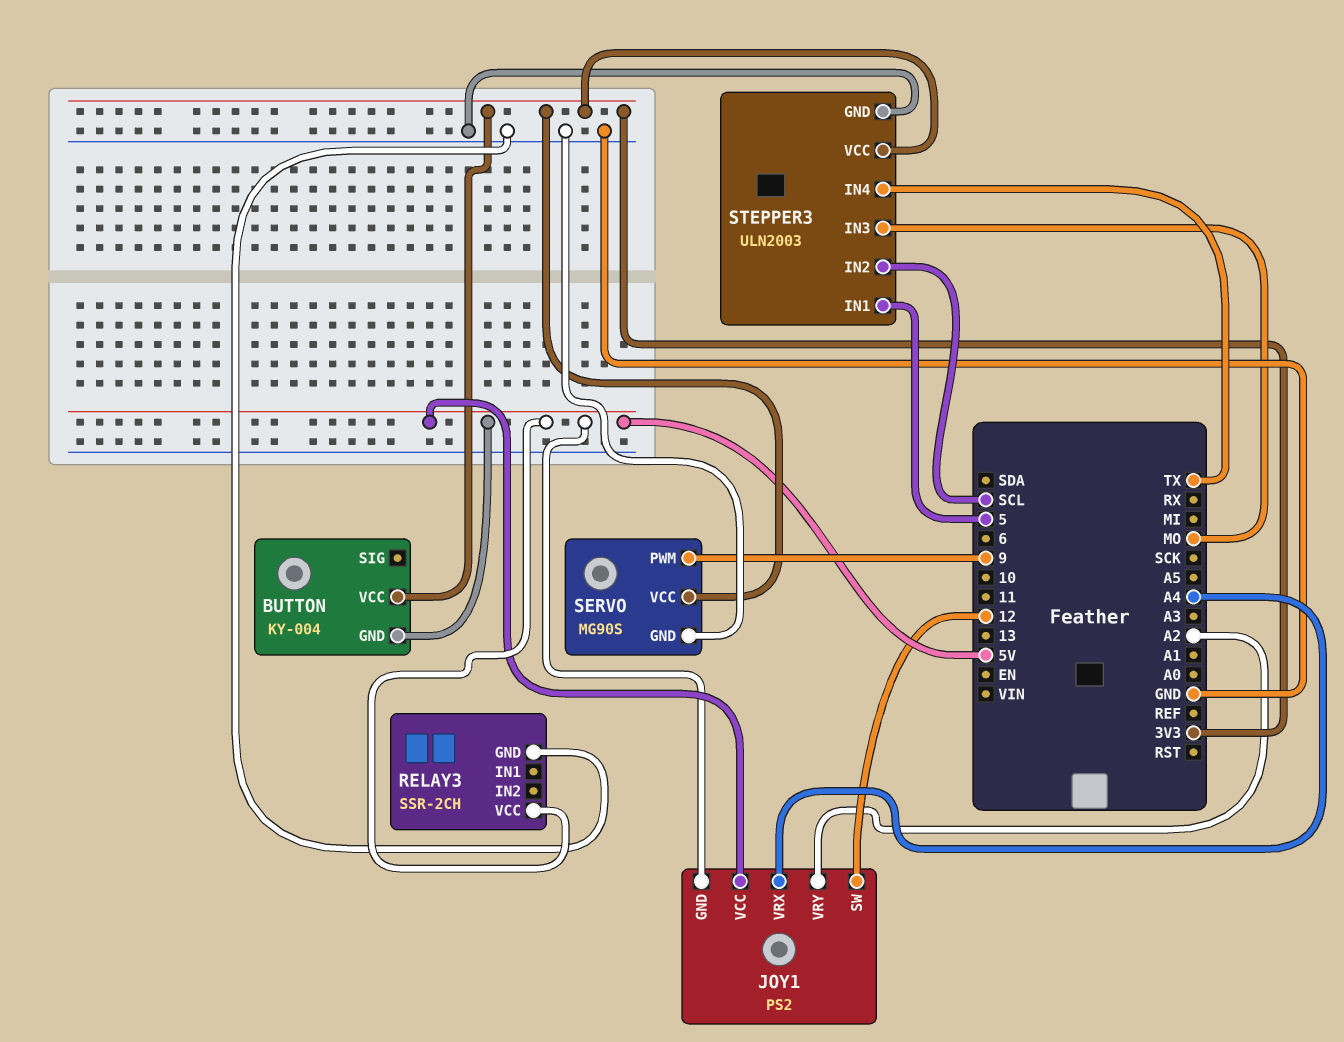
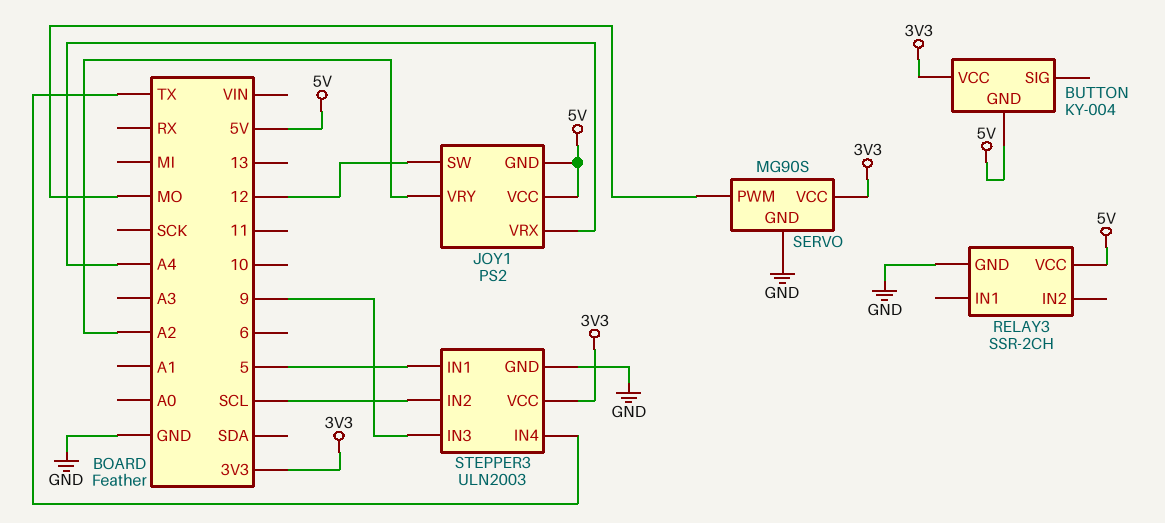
SERVO pin PWM: 9 -> MO
STEPPER3 pin IN3: MO -> 9

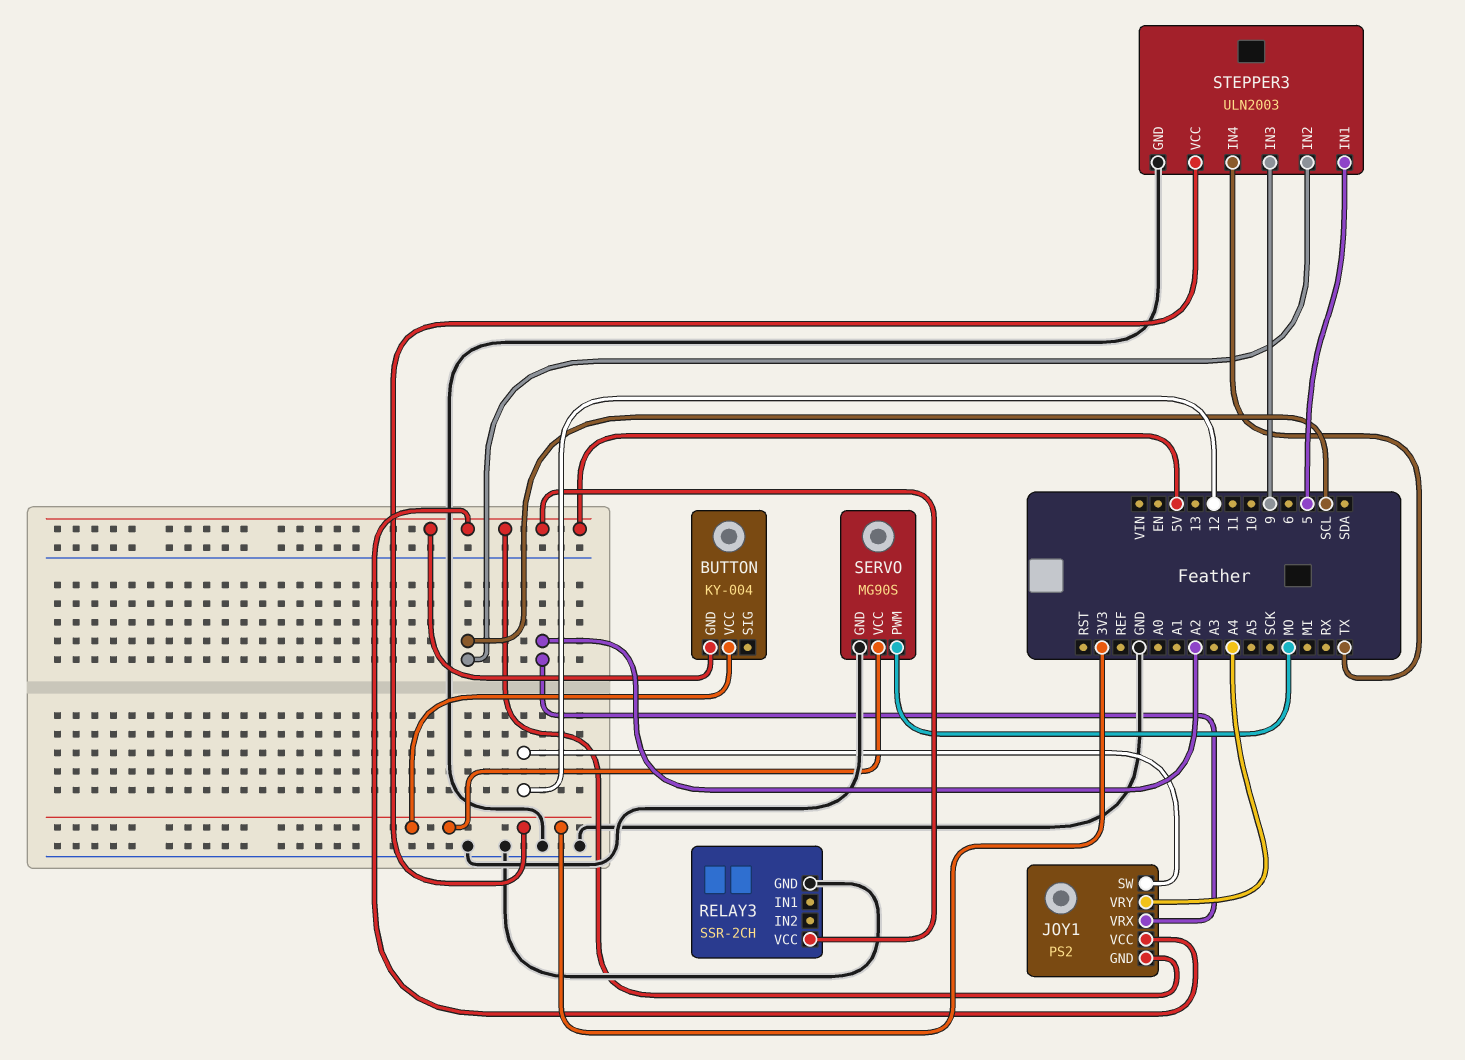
JOY1 pin VRX: A4 -> A2
JOY1 pin VRY: A2 -> A4

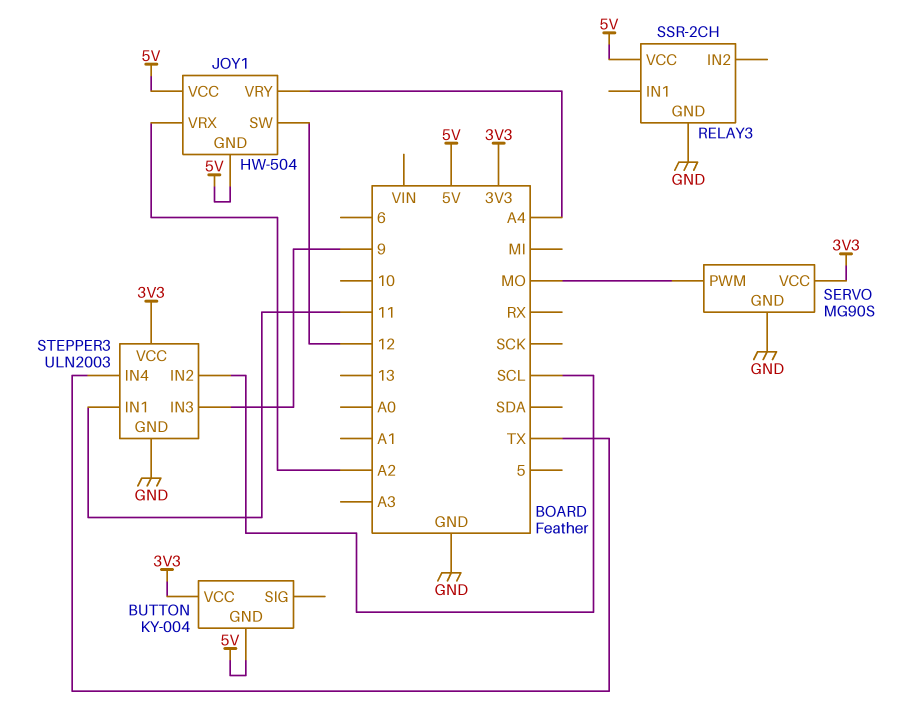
JOY1: PS2 -> HW-504
STEPPER3 pin IN1: 5 -> 11

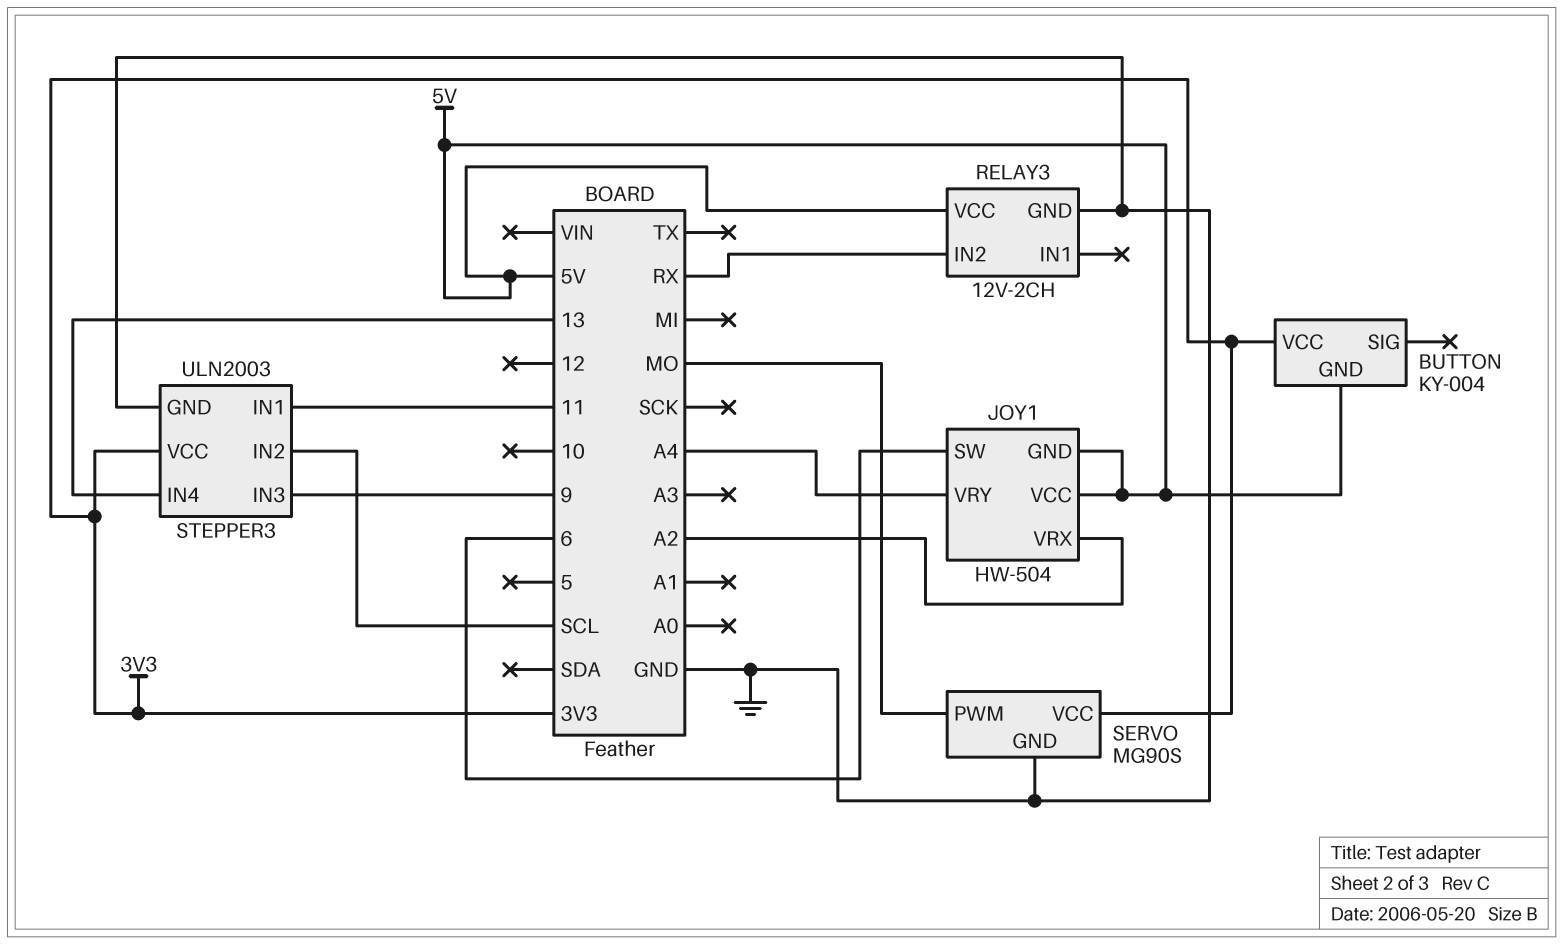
JOY1 pin SW: 12 -> 6
RELAY3: SSR-2CH -> 12V-2CH
RELAY3 pin IN2: none -> RX
STEPPER3 pin IN4: TX -> 13

